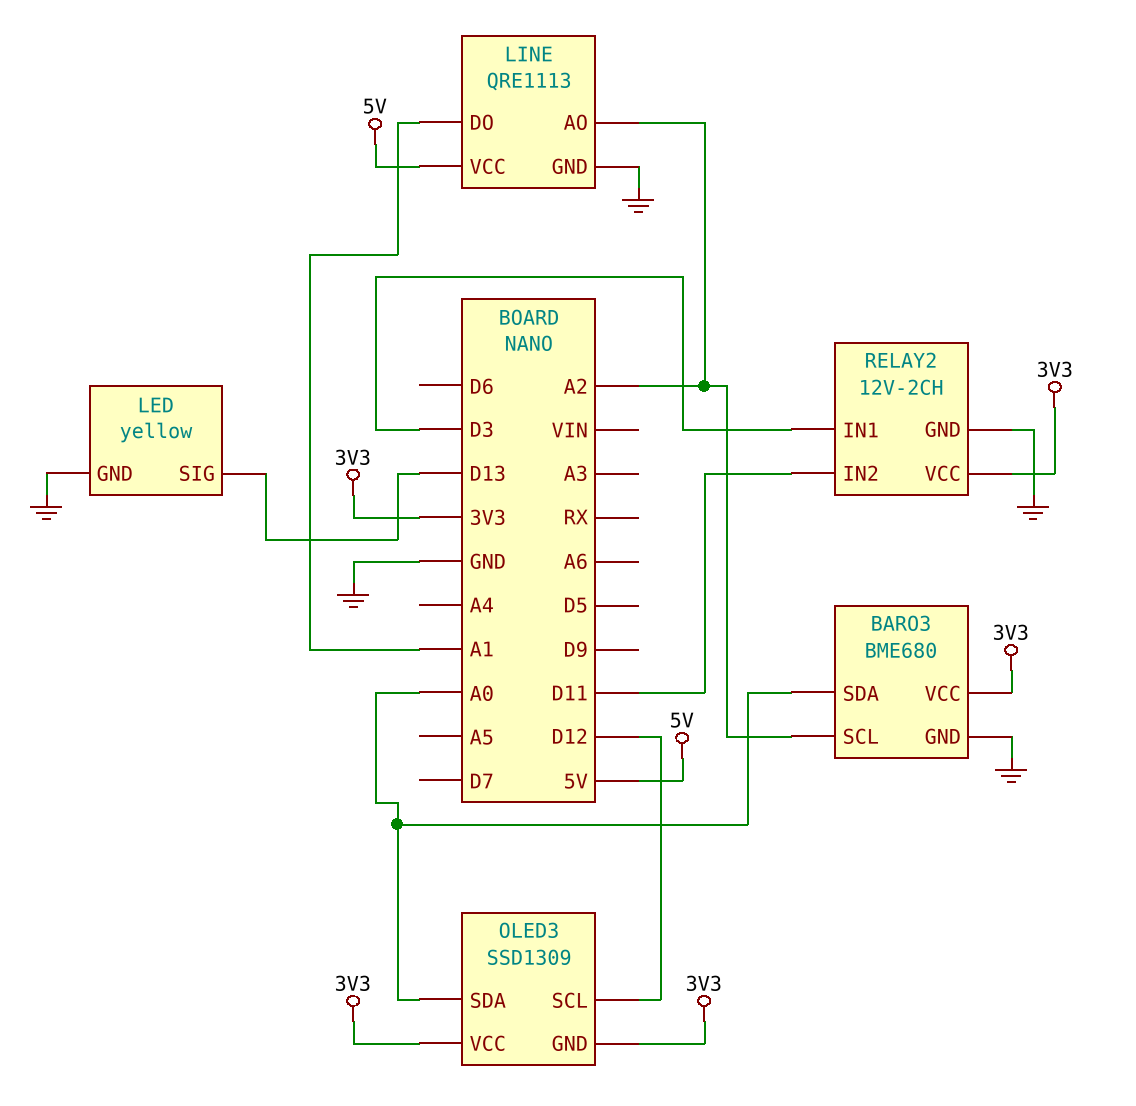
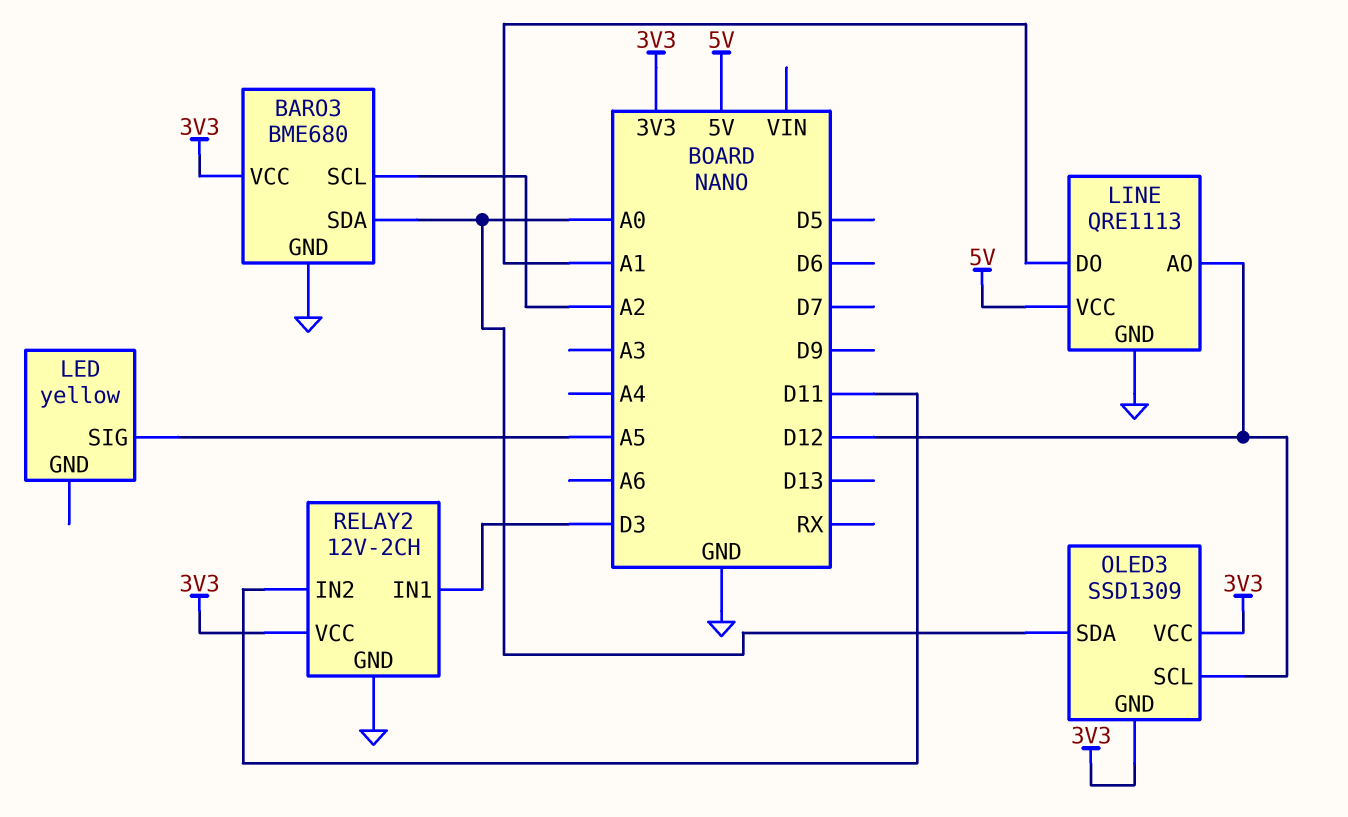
LED pin GND: GND -> none
LED pin SIG: D13 -> A5
LINE pin AO: A2 -> D12

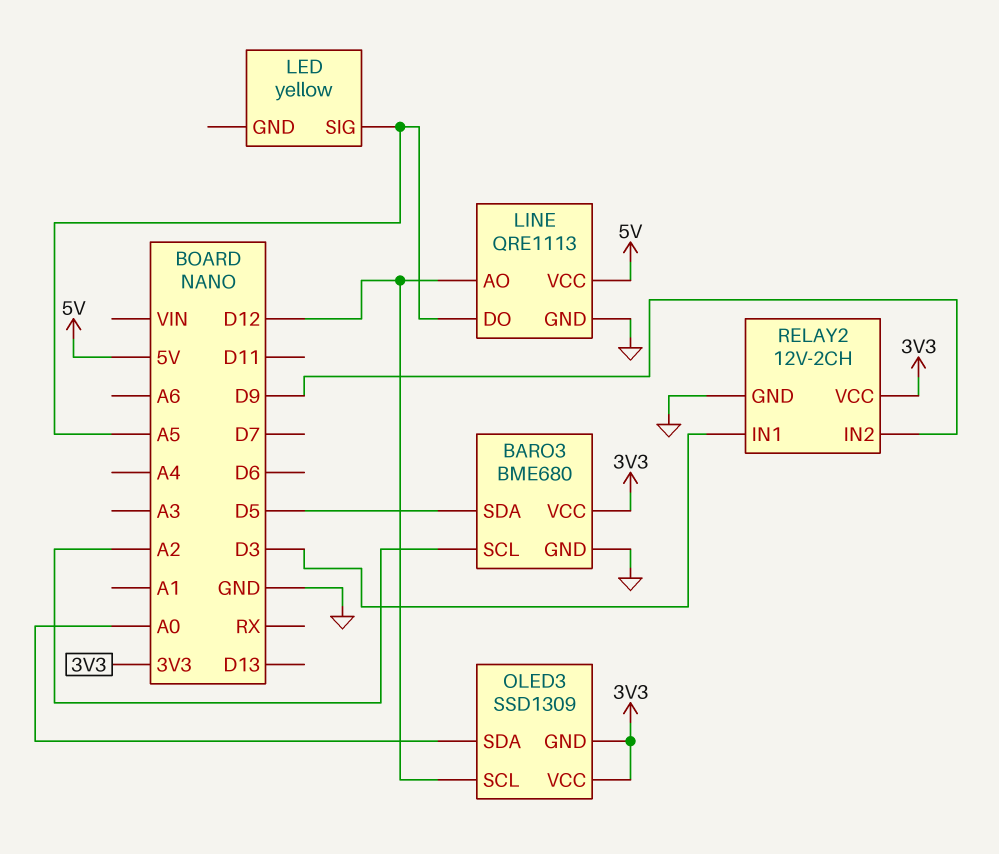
BARO3 pin SDA: A0 -> D5
LINE pin DO: A1 -> A5
RELAY2 pin IN2: D11 -> D9

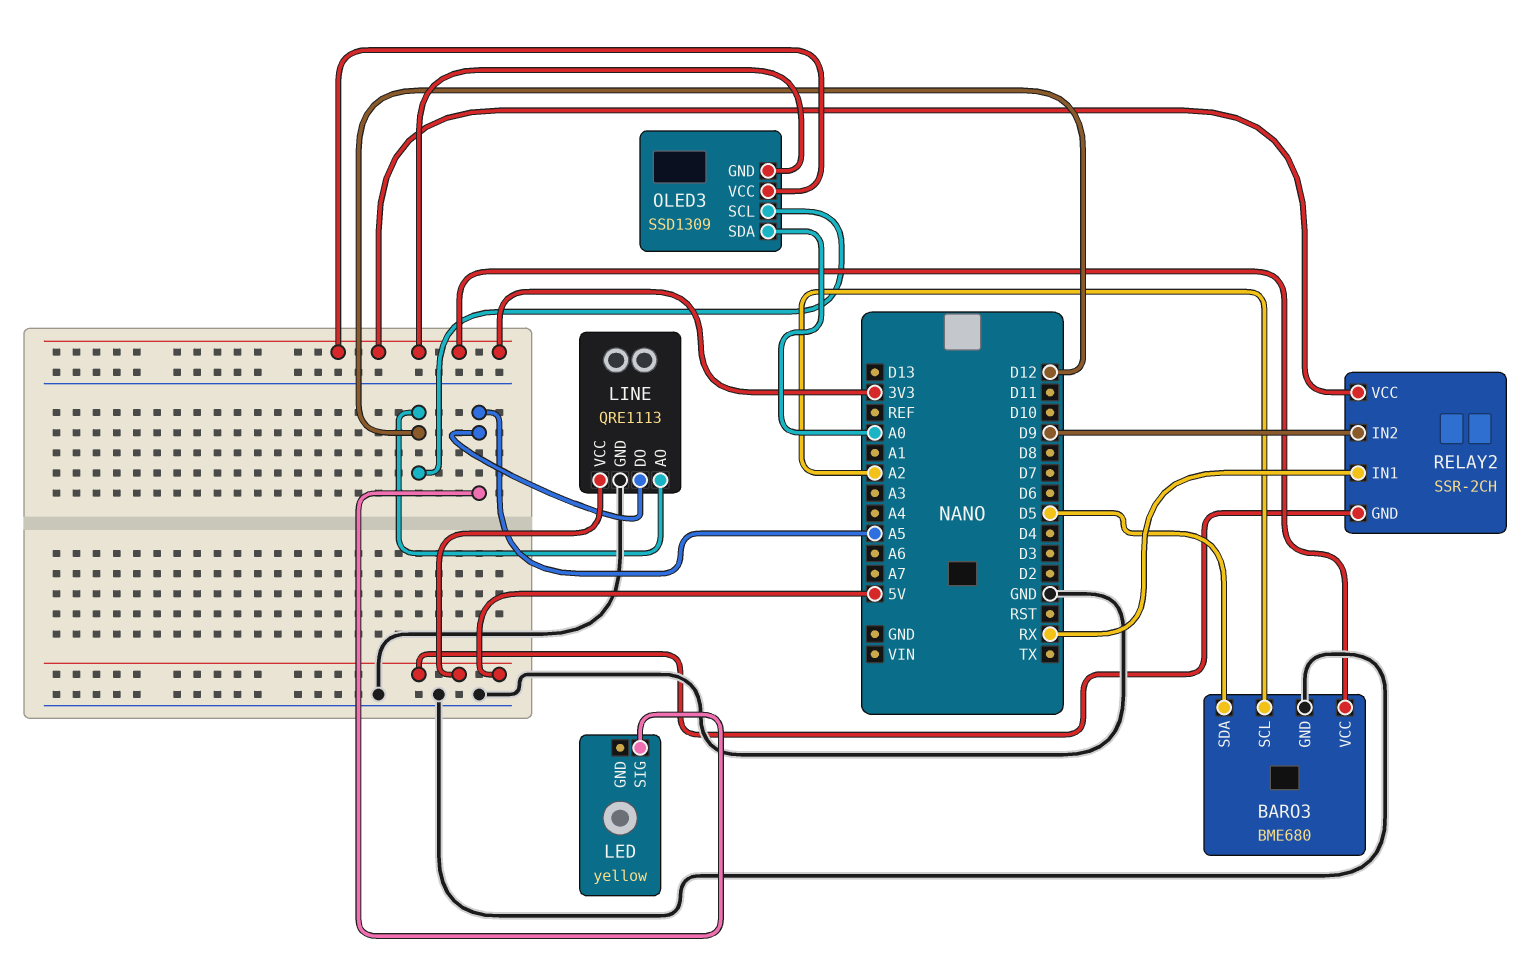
RELAY2: 12V-2CH -> SSR-2CH
RELAY2 pin GND: GND -> 5V
RELAY2 pin IN1: D3 -> RX

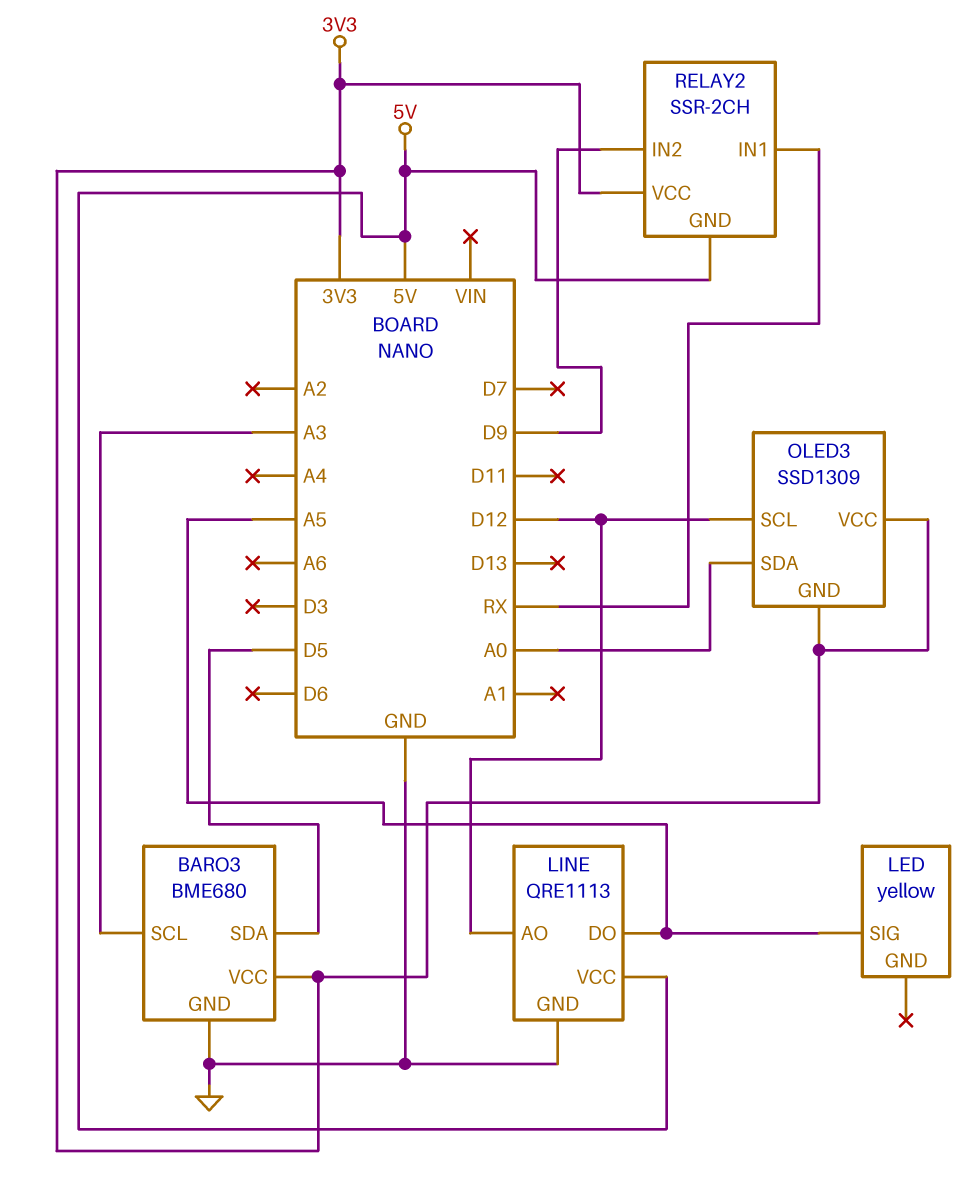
BARO3 pin SCL: A2 -> A3

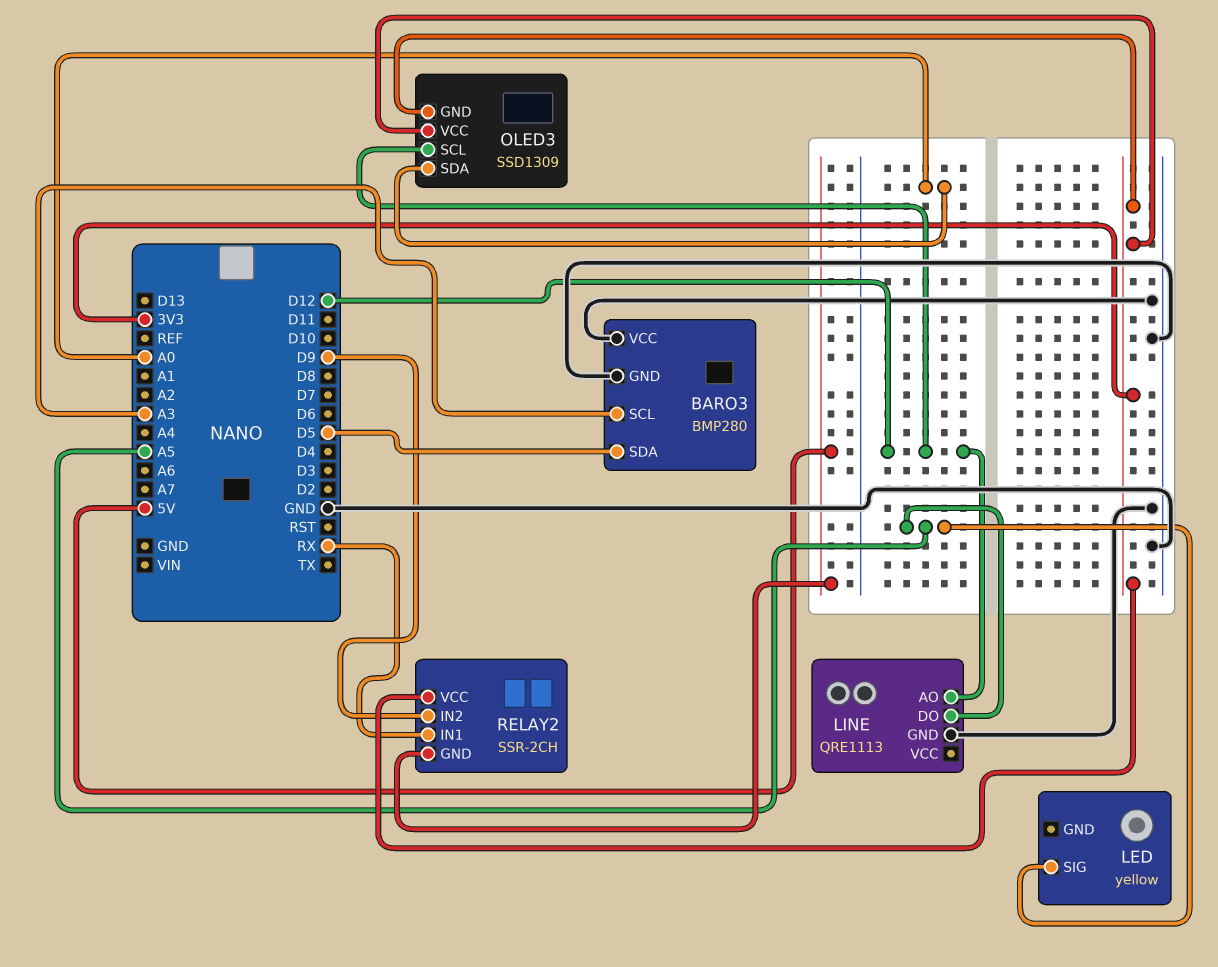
BARO3: BME680 -> BMP280
BARO3 pin VCC: 3V3 -> GND
LINE pin VCC: 5V -> none

